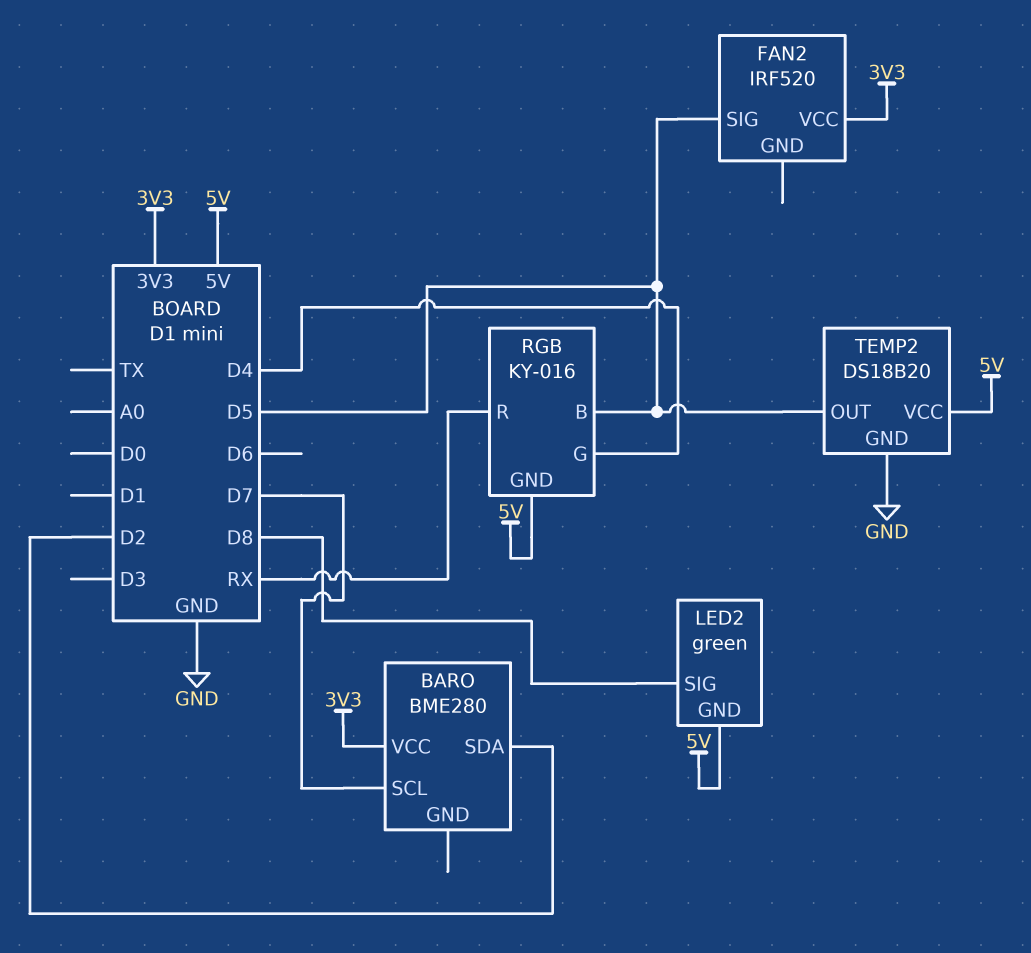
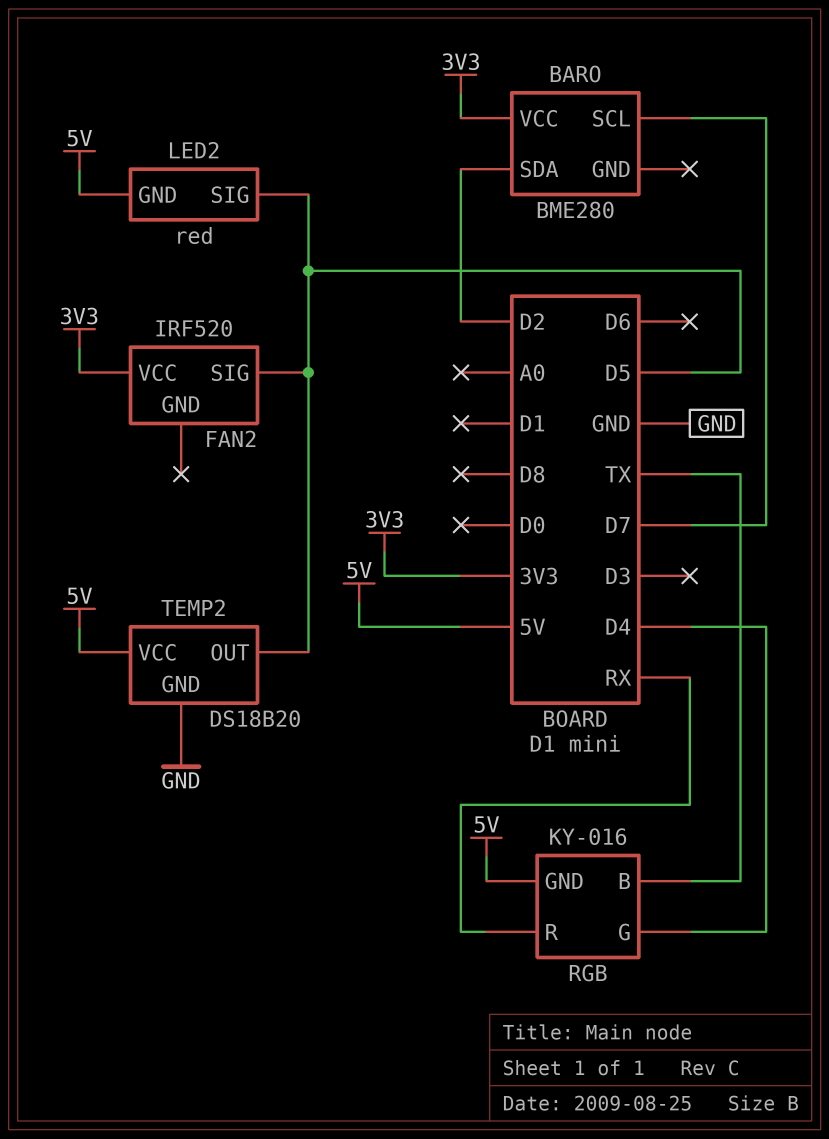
LED2: green -> red
LED2 pin SIG: D8 -> D5
RGB pin B: D5 -> TX

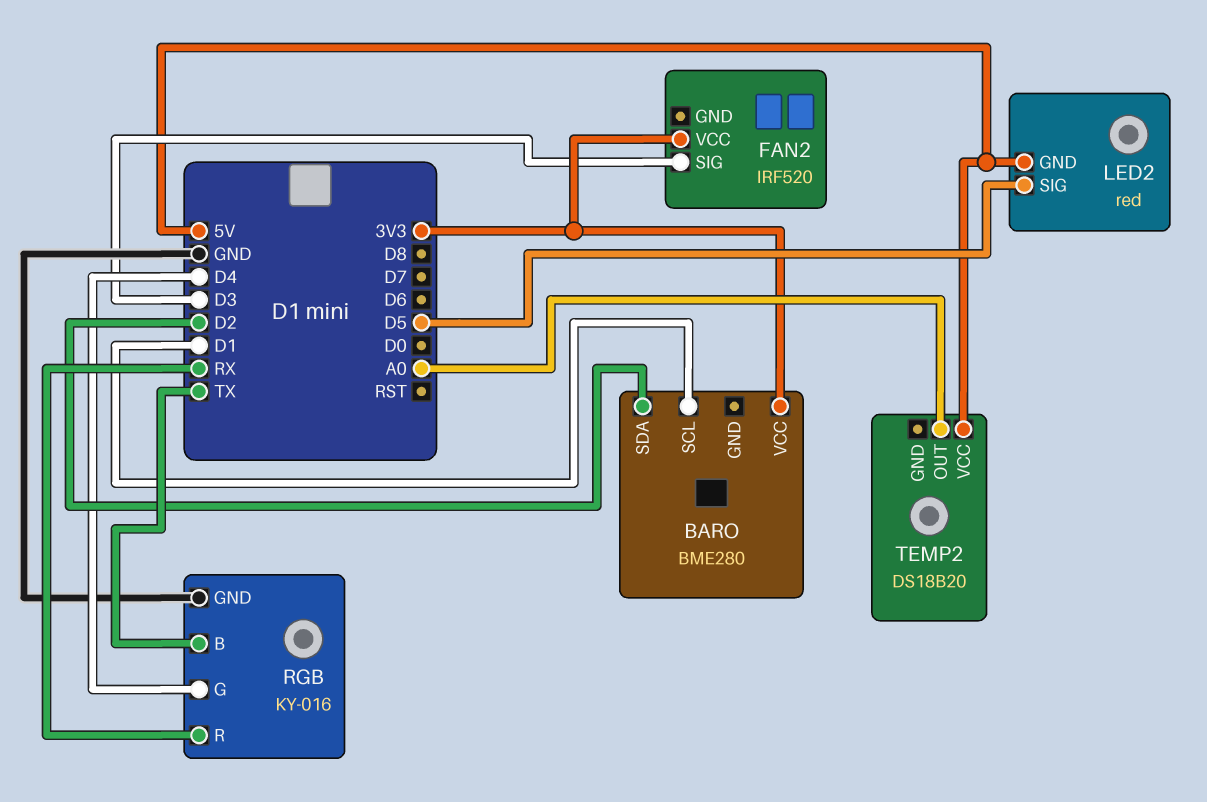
BARO pin SCL: D7 -> D1
FAN2 pin SIG: D5 -> D3
RGB pin GND: 5V -> GND
TEMP2 pin GND: GND -> none
TEMP2 pin OUT: D5 -> A0

